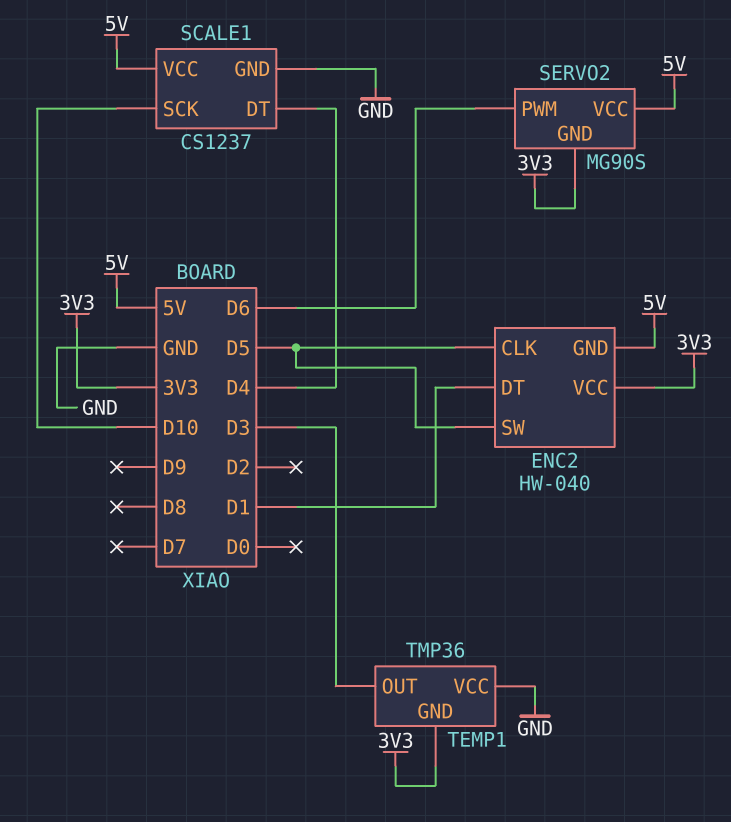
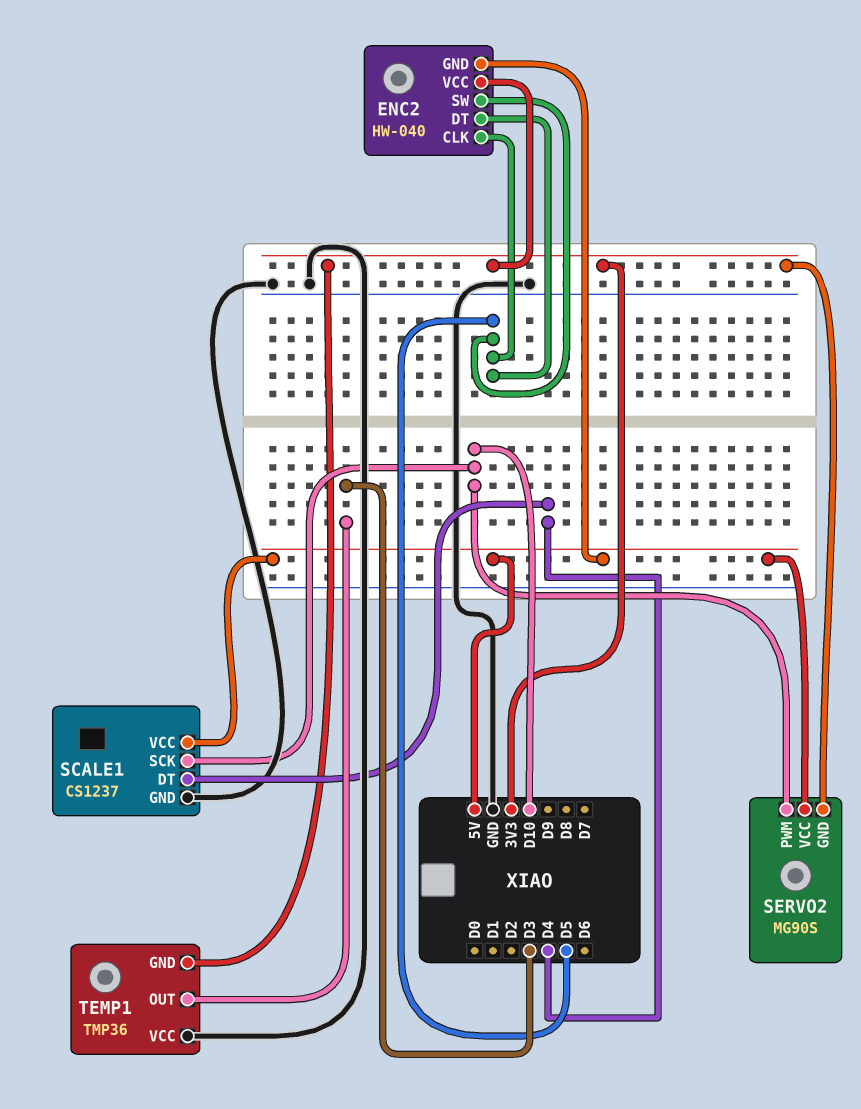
ENC2 pin DT: D1 -> D5
SERVO2 pin PWM: D6 -> D10

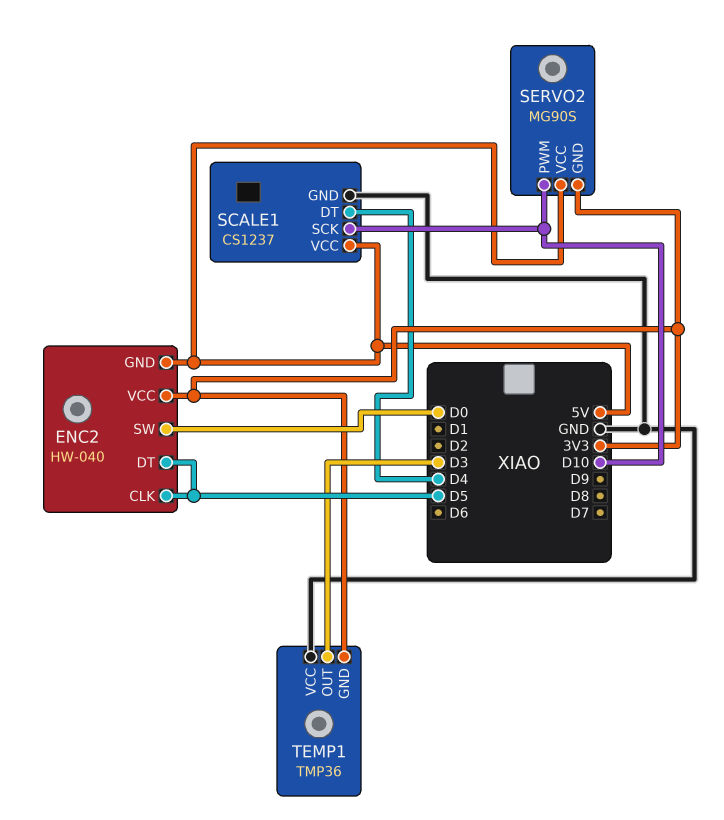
ENC2 pin SW: D5 -> D0

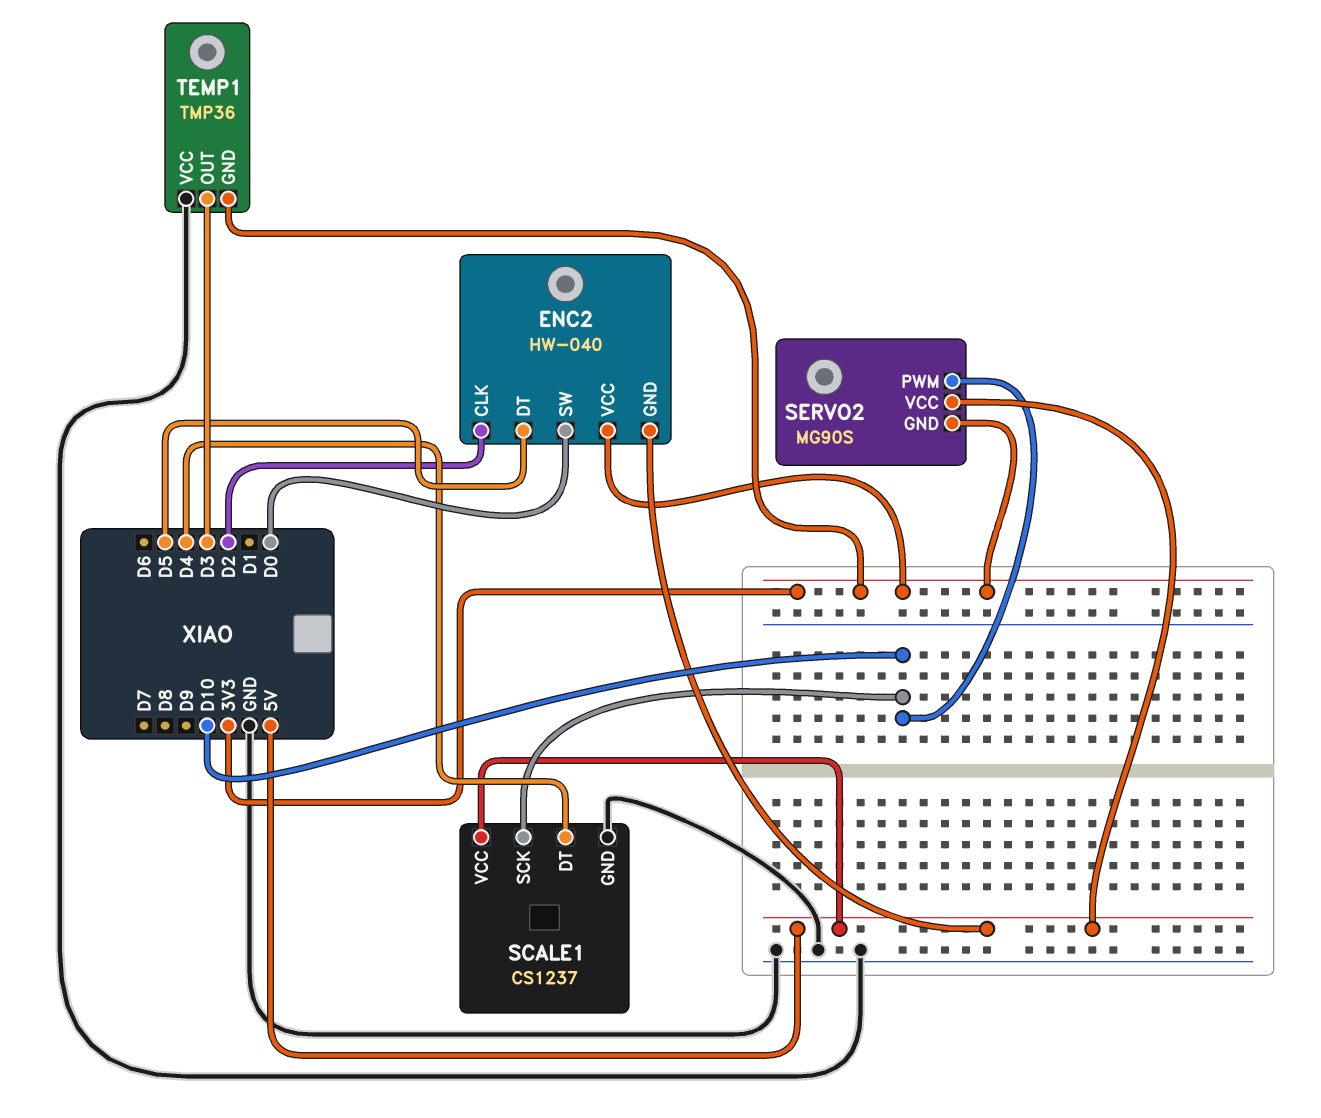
ENC2 pin CLK: D5 -> D2

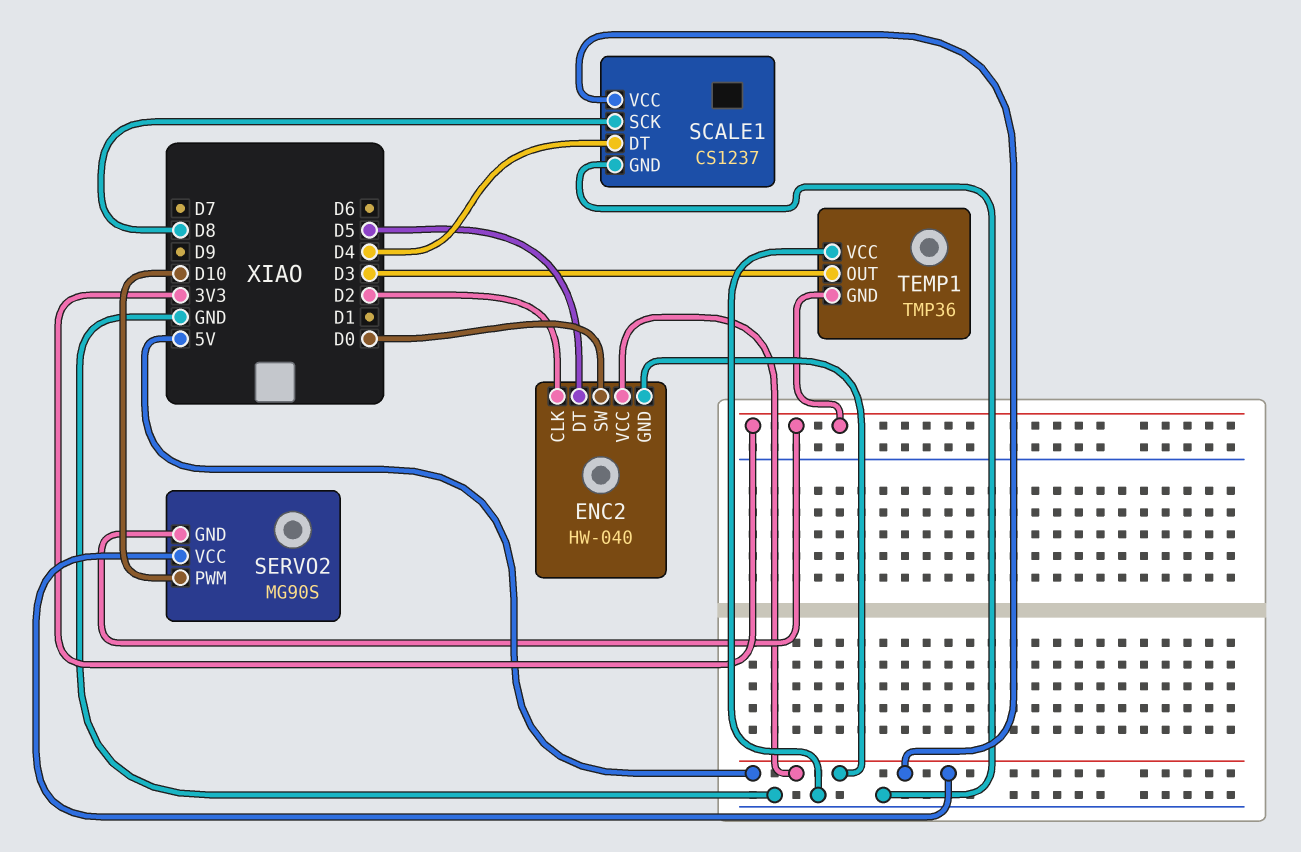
ENC2 pin VCC: 3V3 -> 5V
SCALE1 pin SCK: D10 -> D8

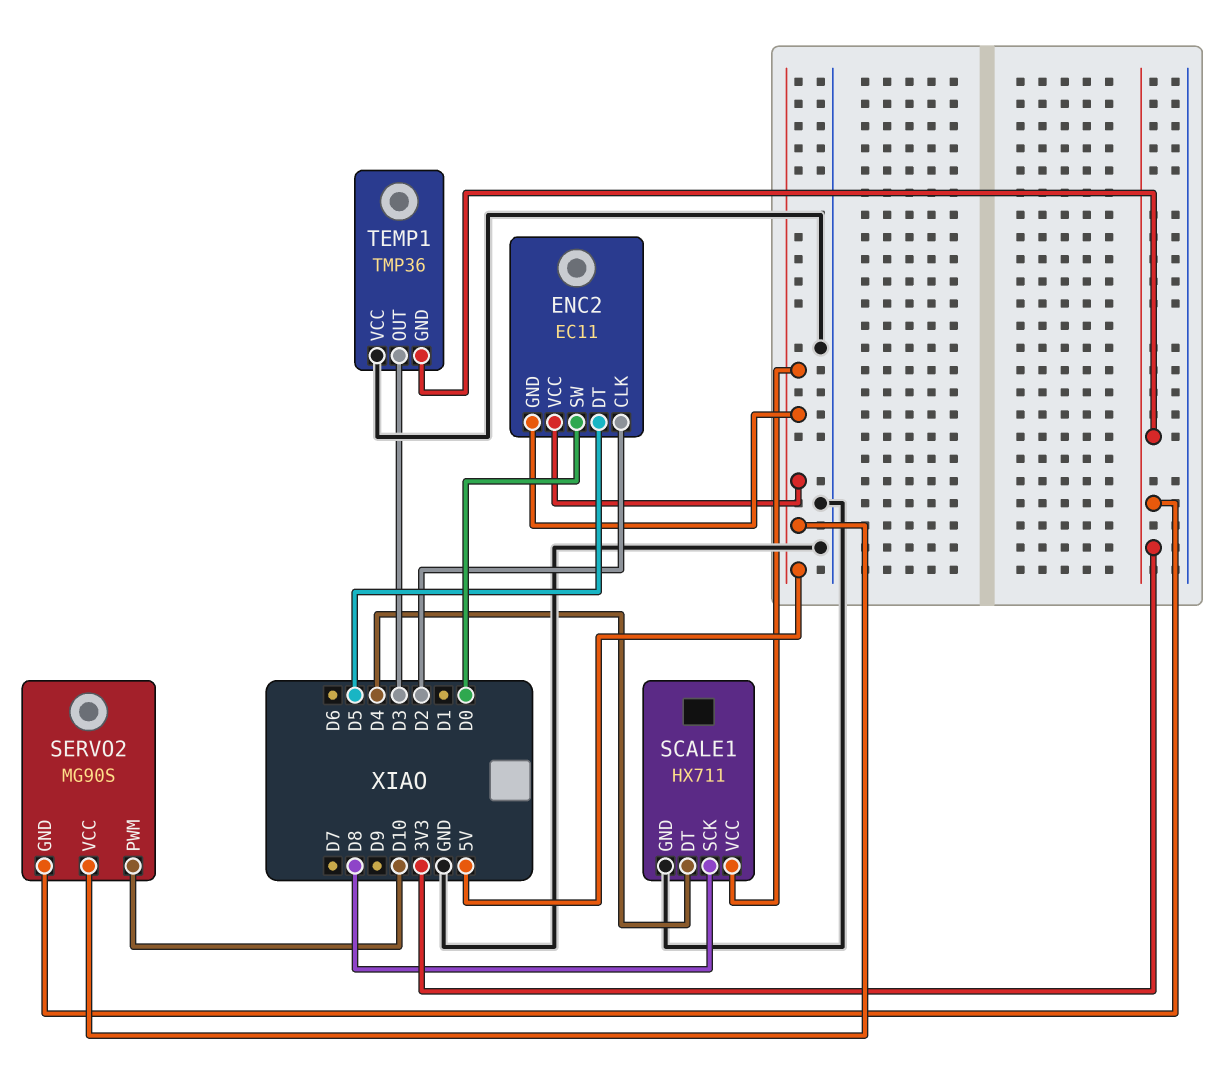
ENC2: HW-040 -> EC11
SCALE1: CS1237 -> HX711

